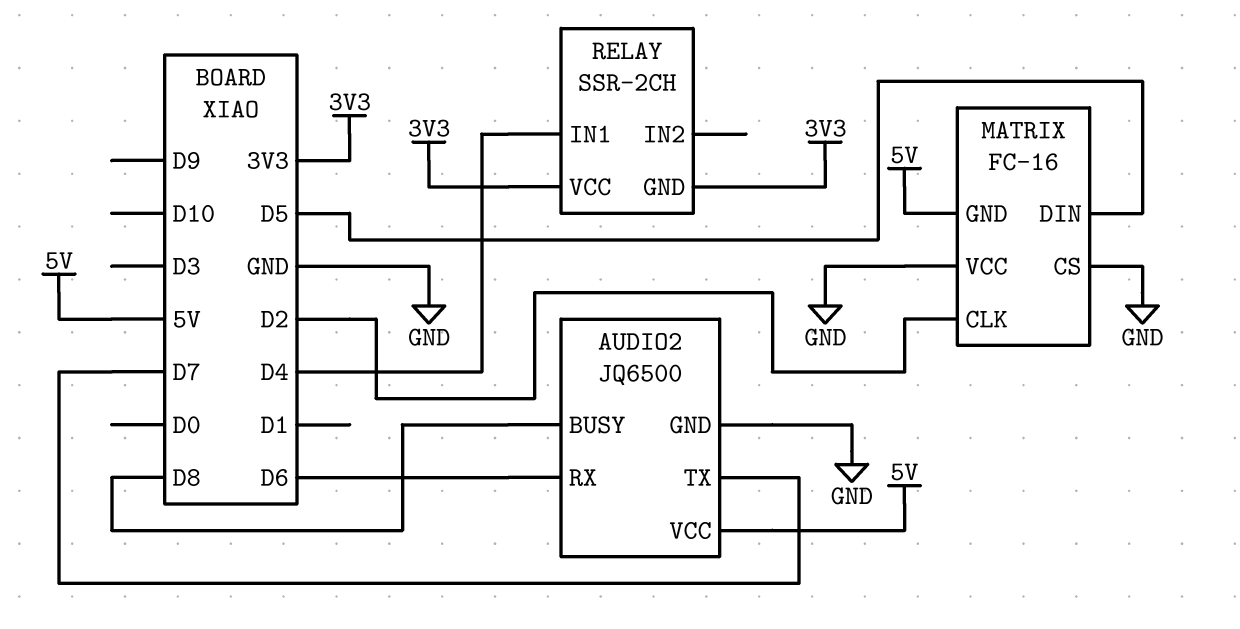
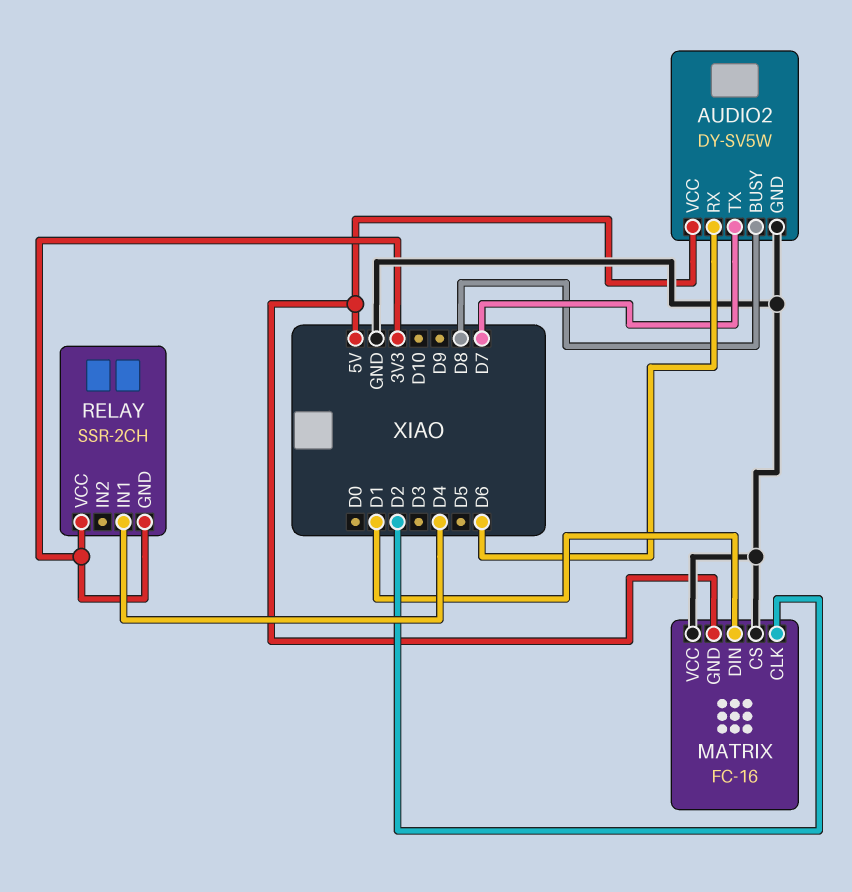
AUDIO2: JQ6500 -> DY-SV5W
MATRIX pin DIN: D5 -> D1

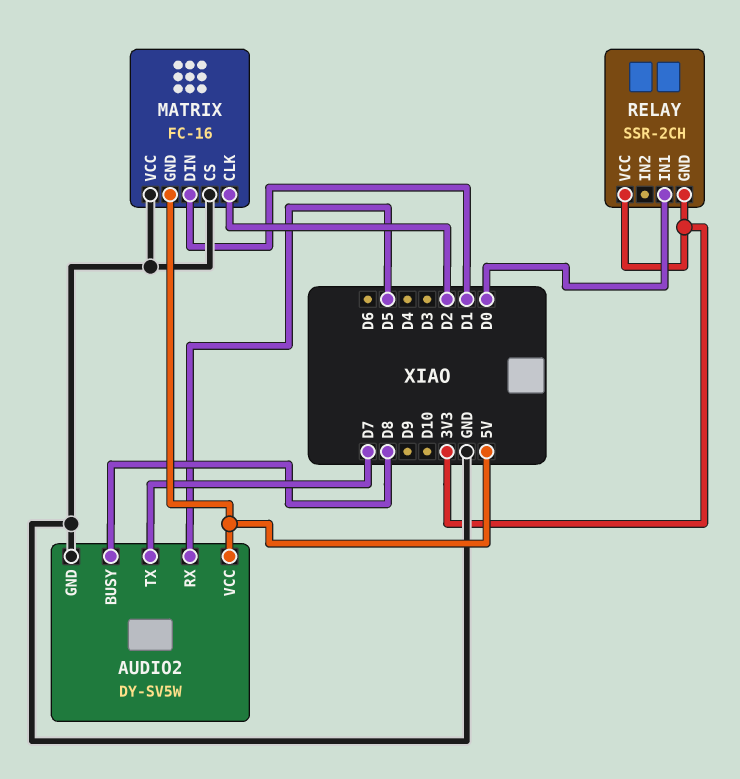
AUDIO2 pin RX: D6 -> D5
RELAY pin IN1: D4 -> D0

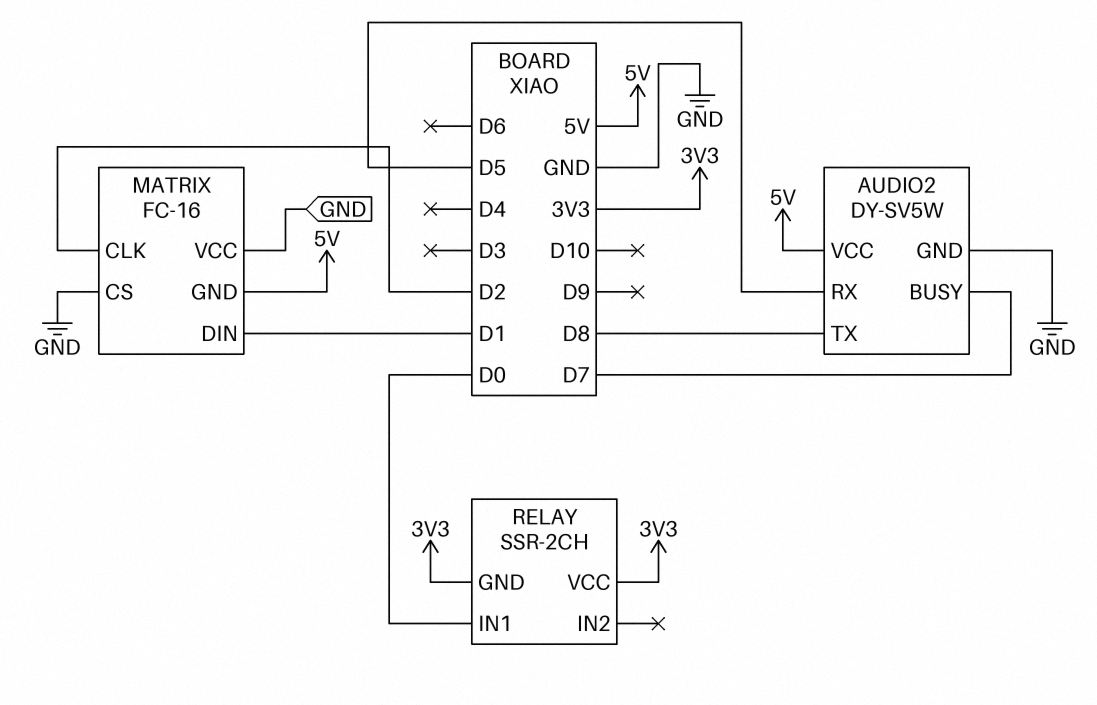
AUDIO2 pin BUSY: D8 -> D7
AUDIO2 pin TX: D7 -> D8

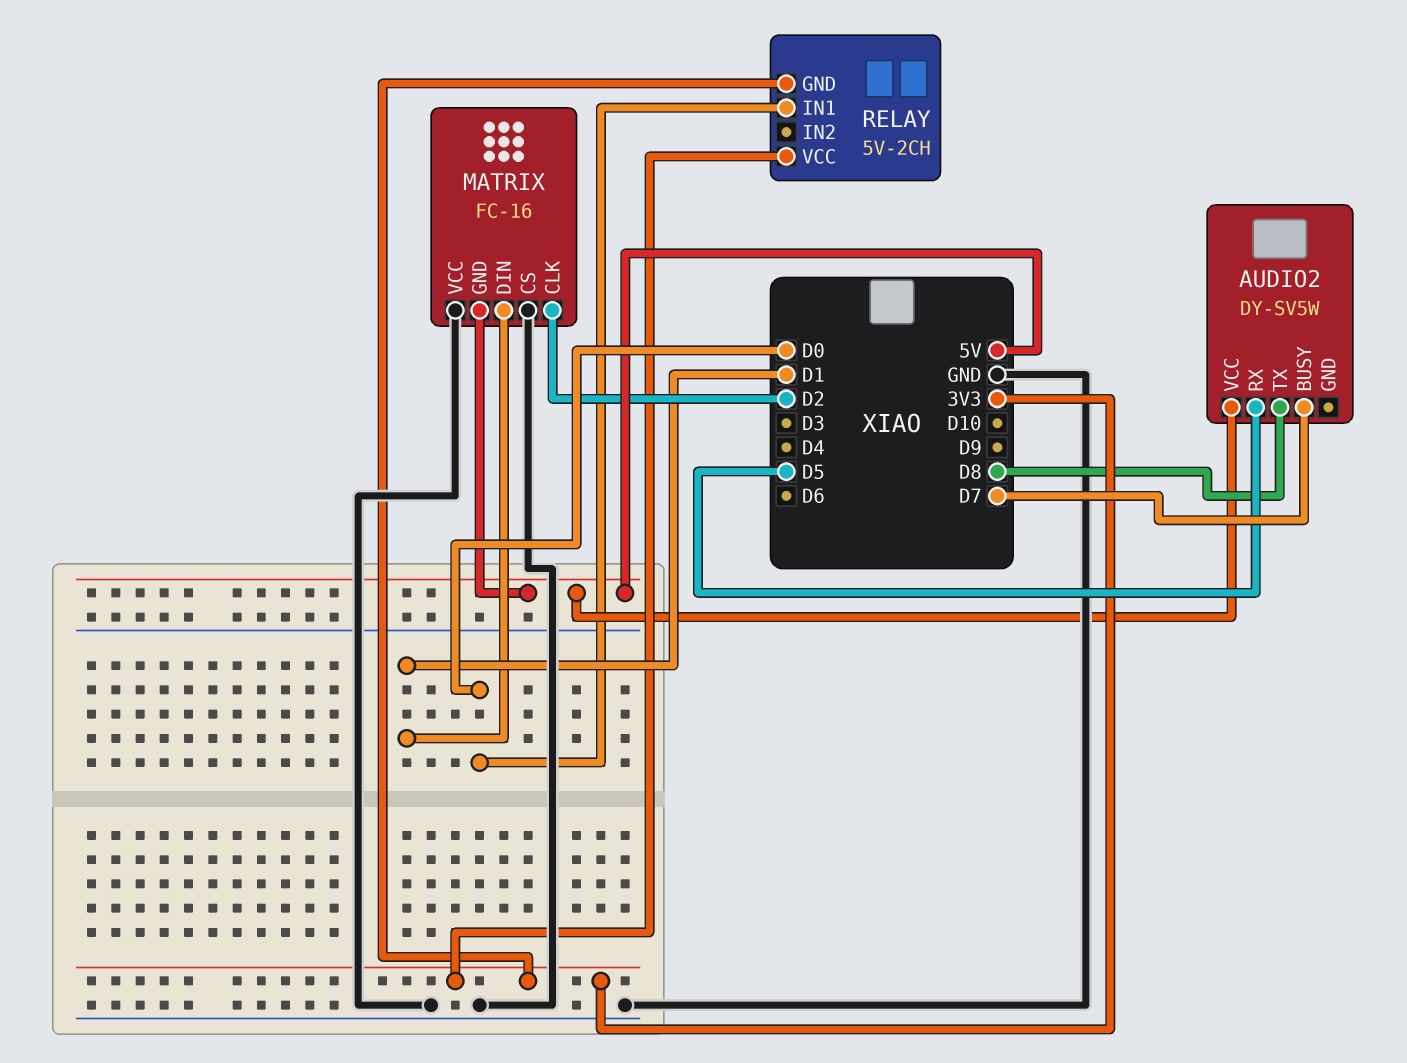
AUDIO2 pin GND: GND -> none
RELAY: SSR-2CH -> 5V-2CH

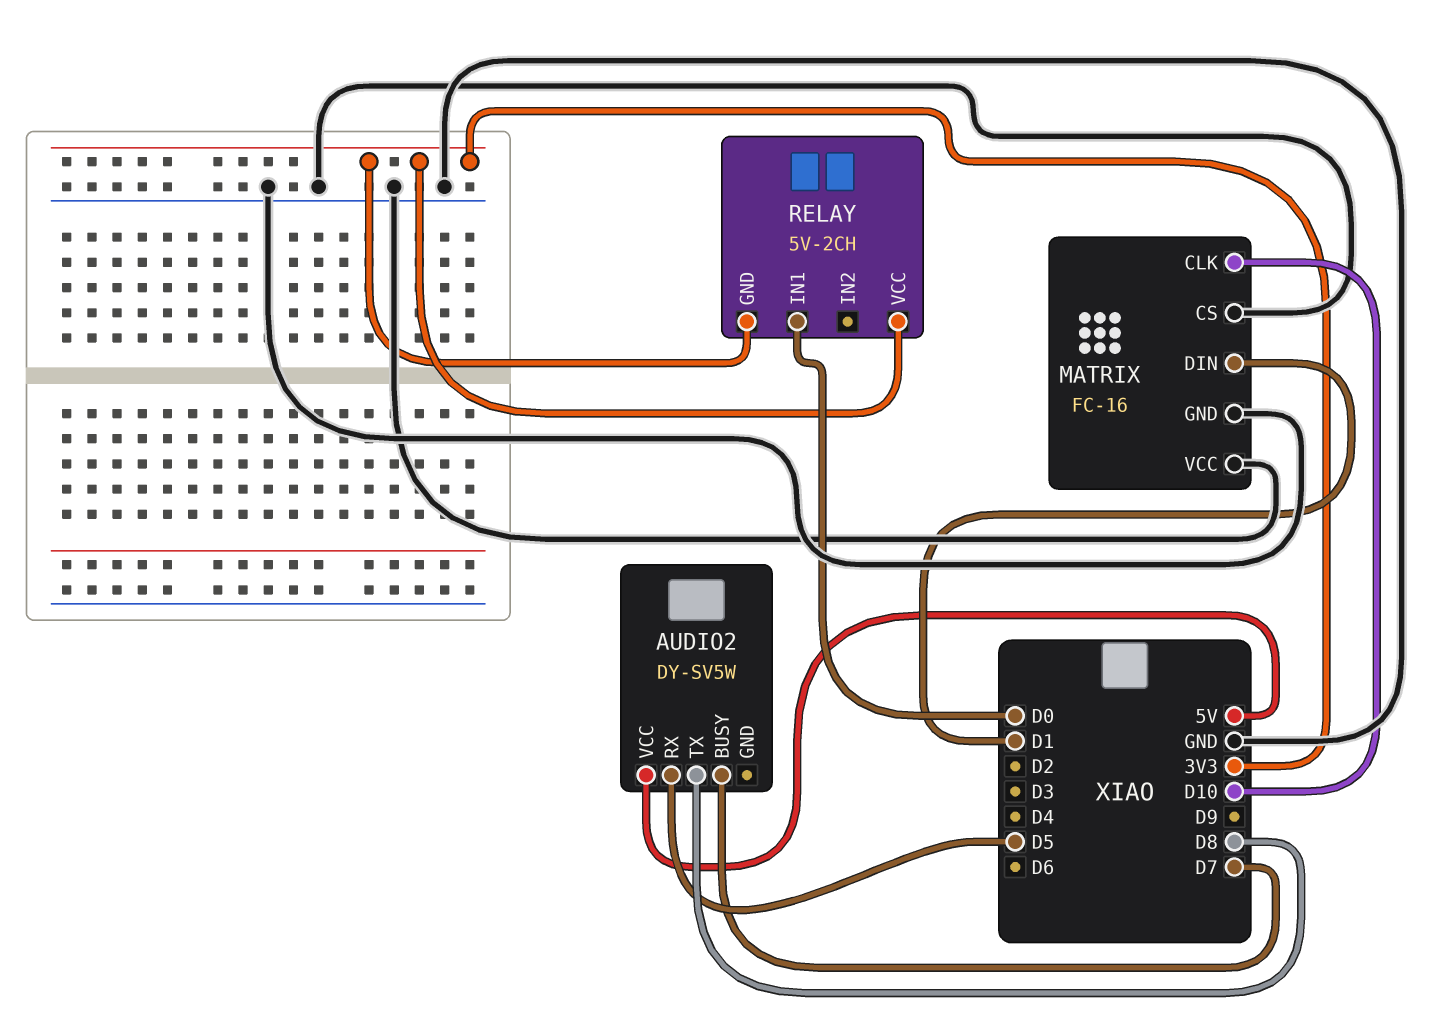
MATRIX pin CLK: D2 -> D10
MATRIX pin GND: 5V -> GND

